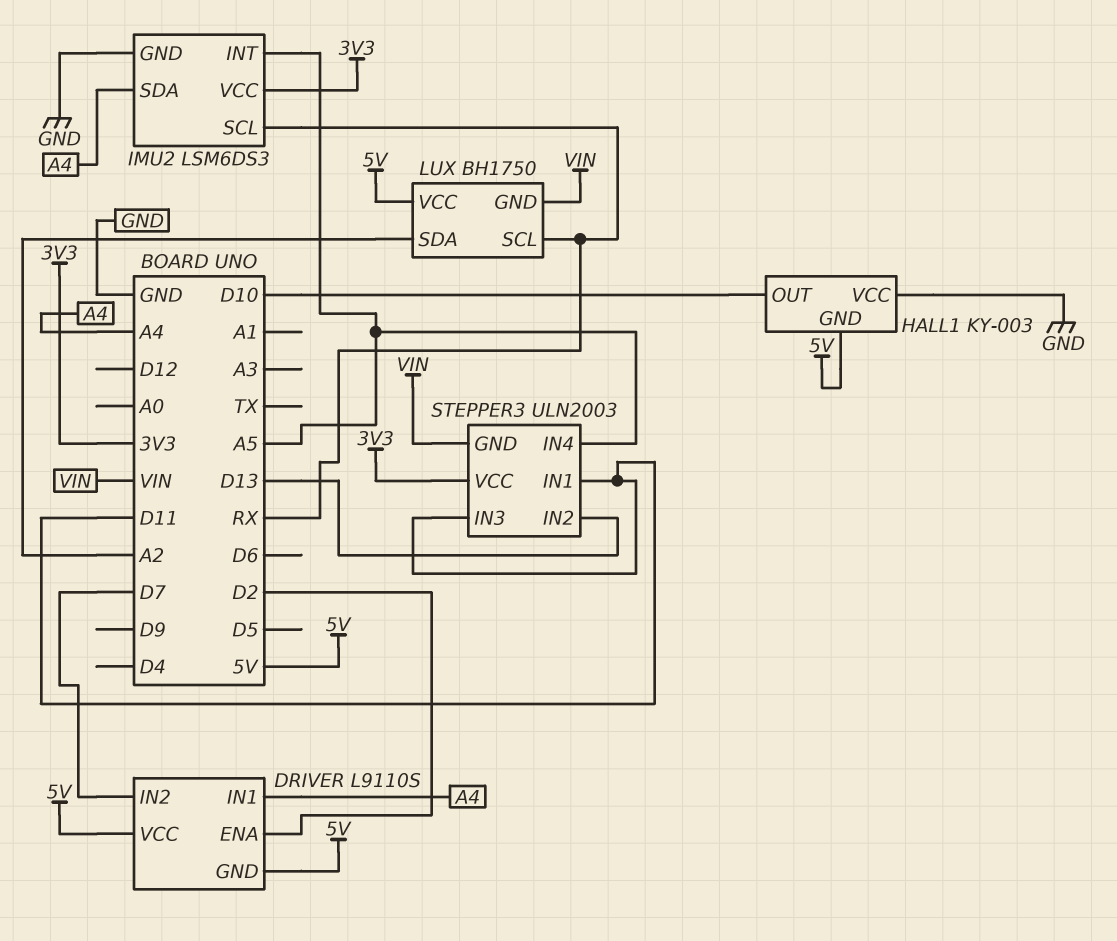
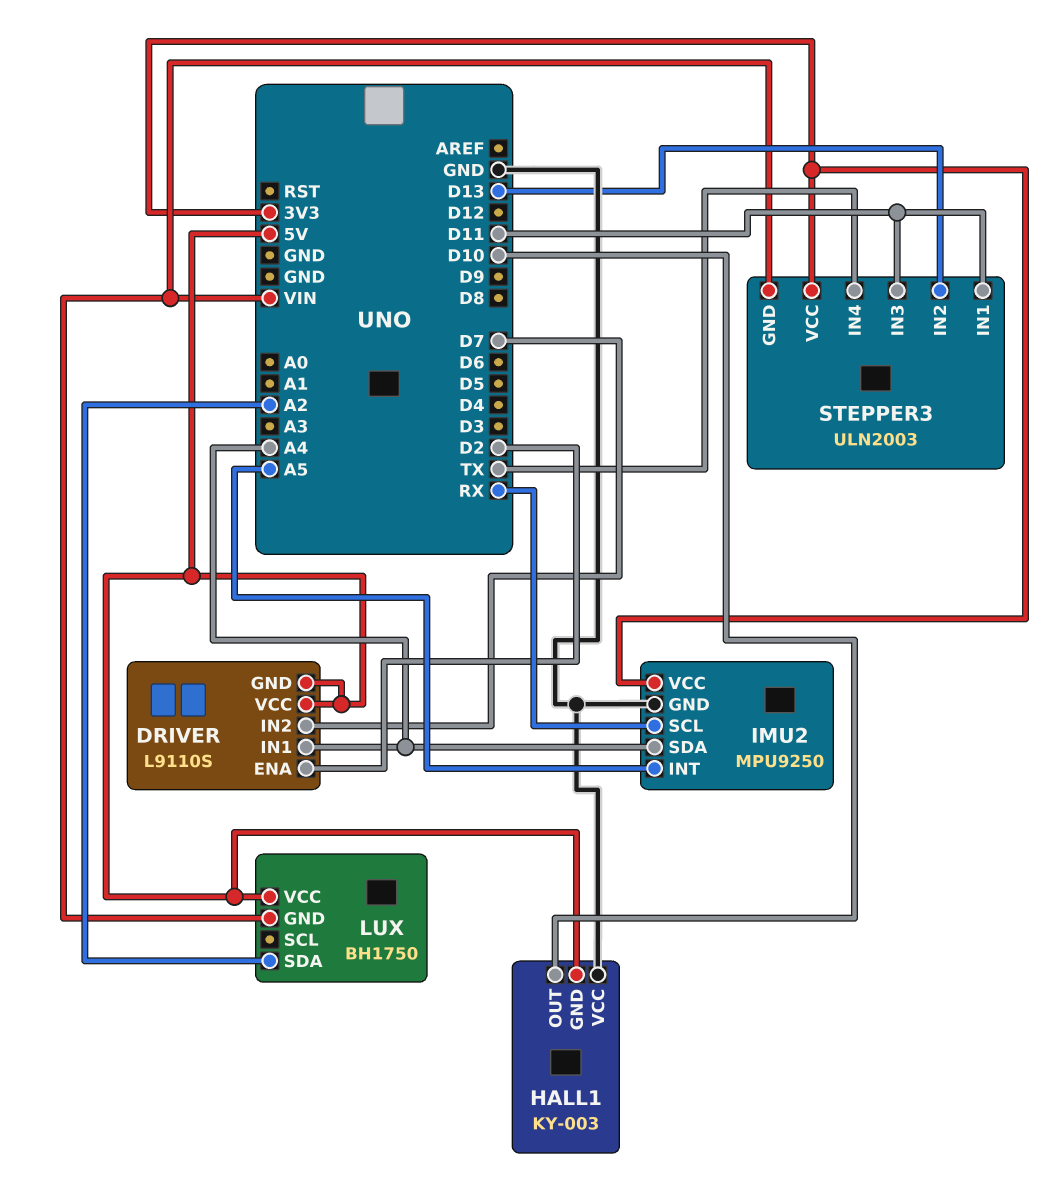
IMU2: LSM6DS3 -> MPU9250
LUX pin SCL: RX -> none
STEPPER3 pin IN4: A5 -> TX

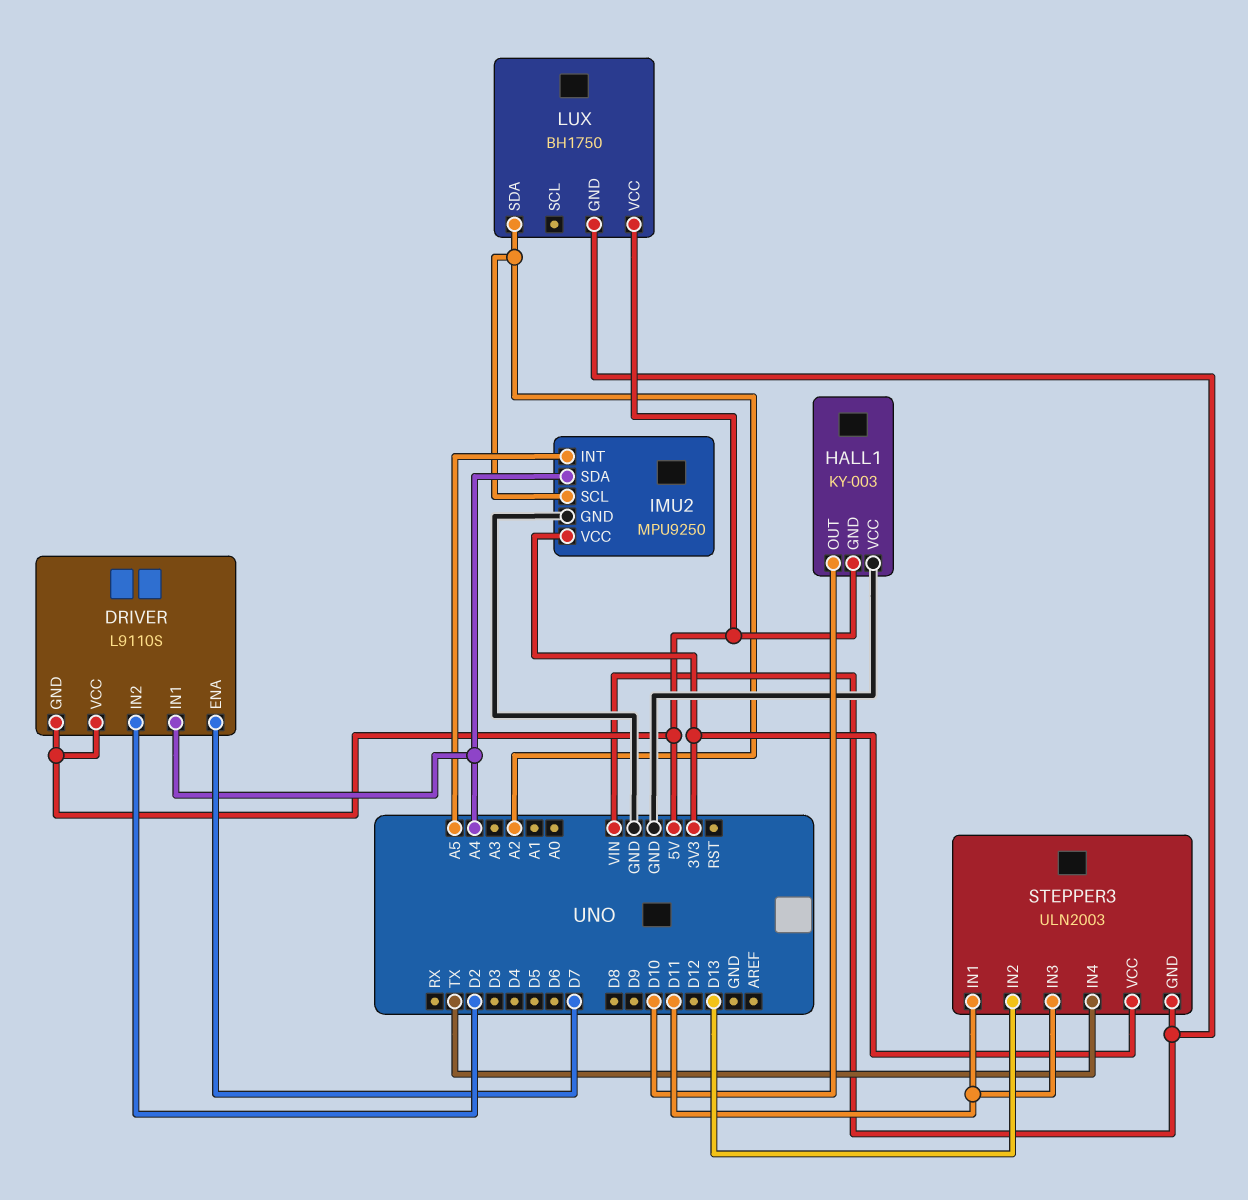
DRIVER pin ENA: D2 -> D7
DRIVER pin IN2: D7 -> D2
IMU2 pin SCL: RX -> A2

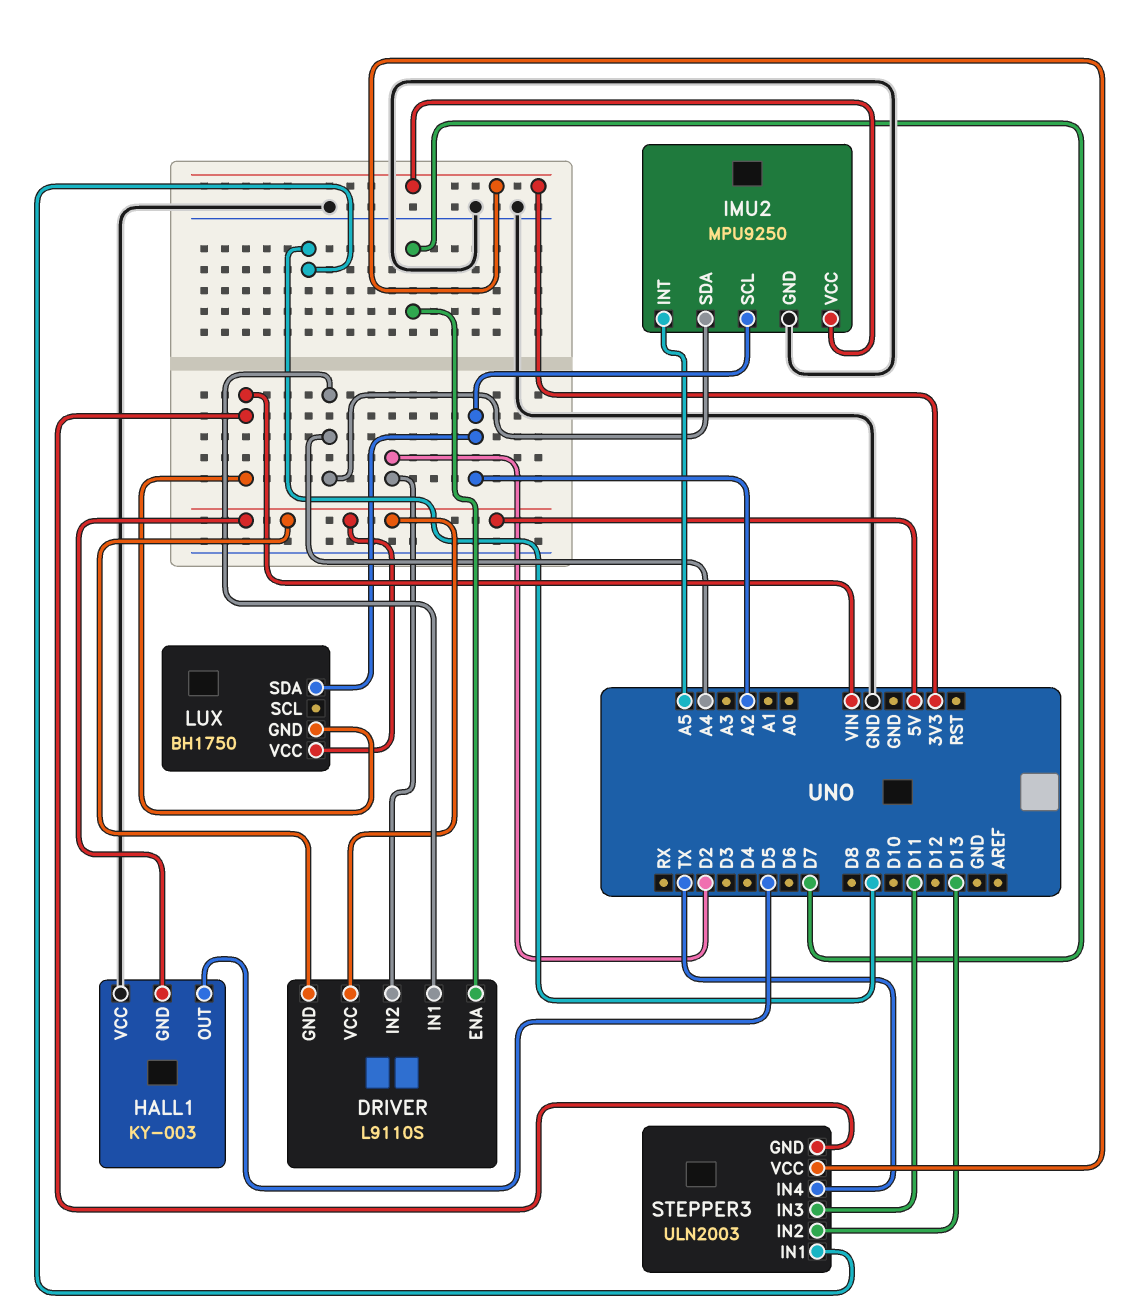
HALL1 pin OUT: D10 -> D5
STEPPER3 pin IN1: D11 -> D9

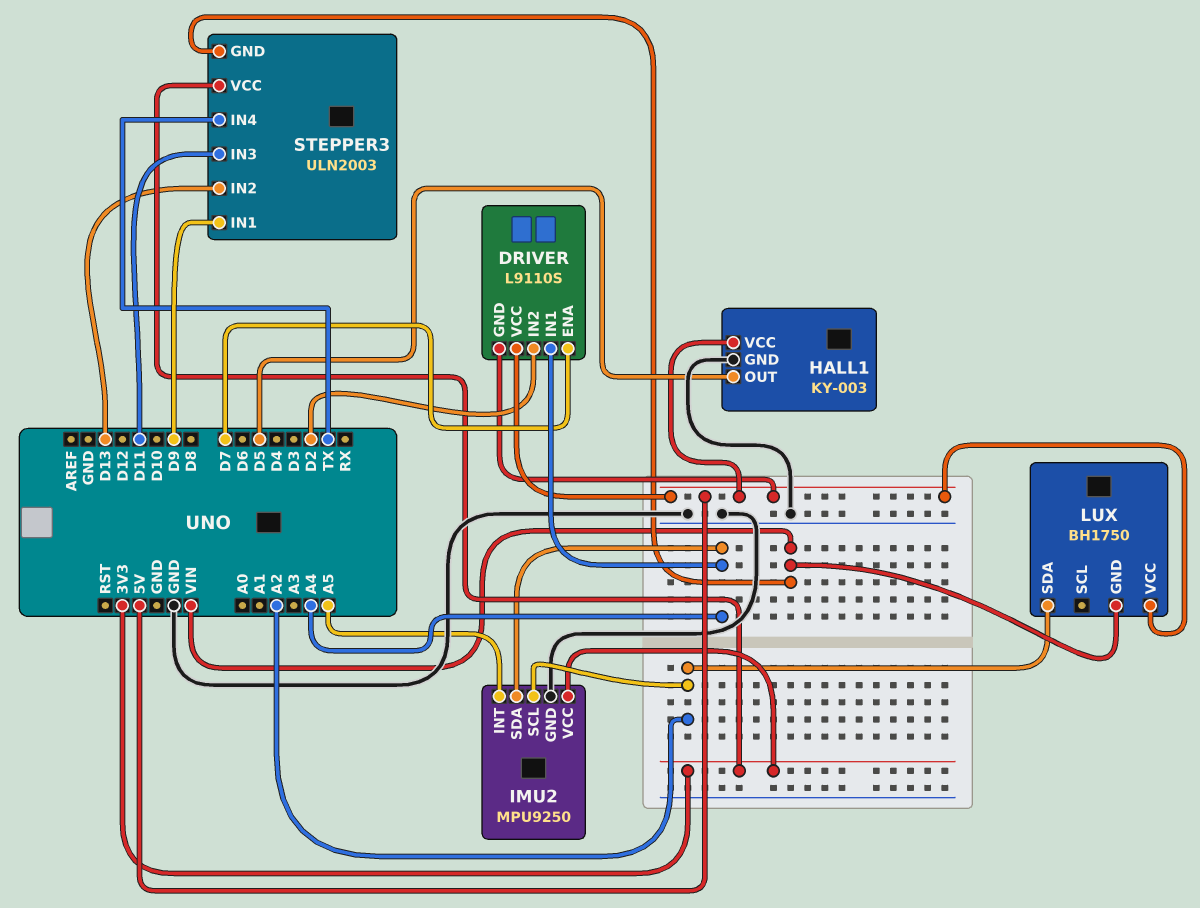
HALL1 pin GND: 5V -> GND
HALL1 pin VCC: GND -> 5V

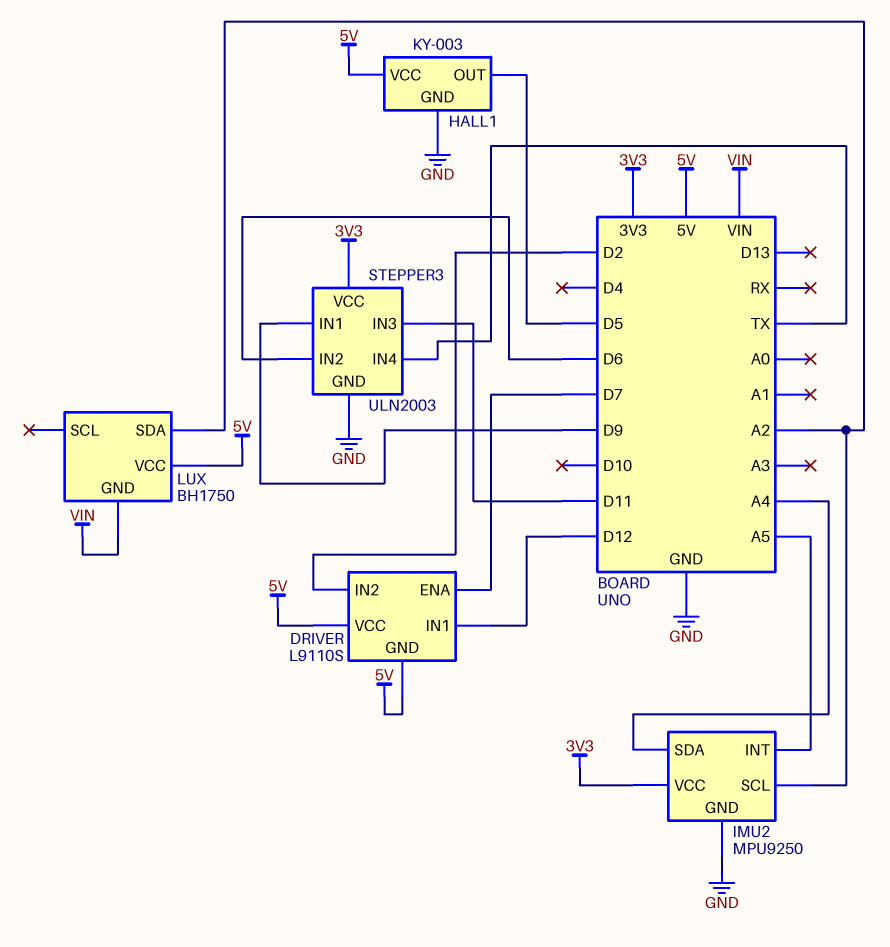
DRIVER pin IN1: A4 -> D12
STEPPER3 pin GND: VIN -> GND
STEPPER3 pin IN2: D13 -> D6

